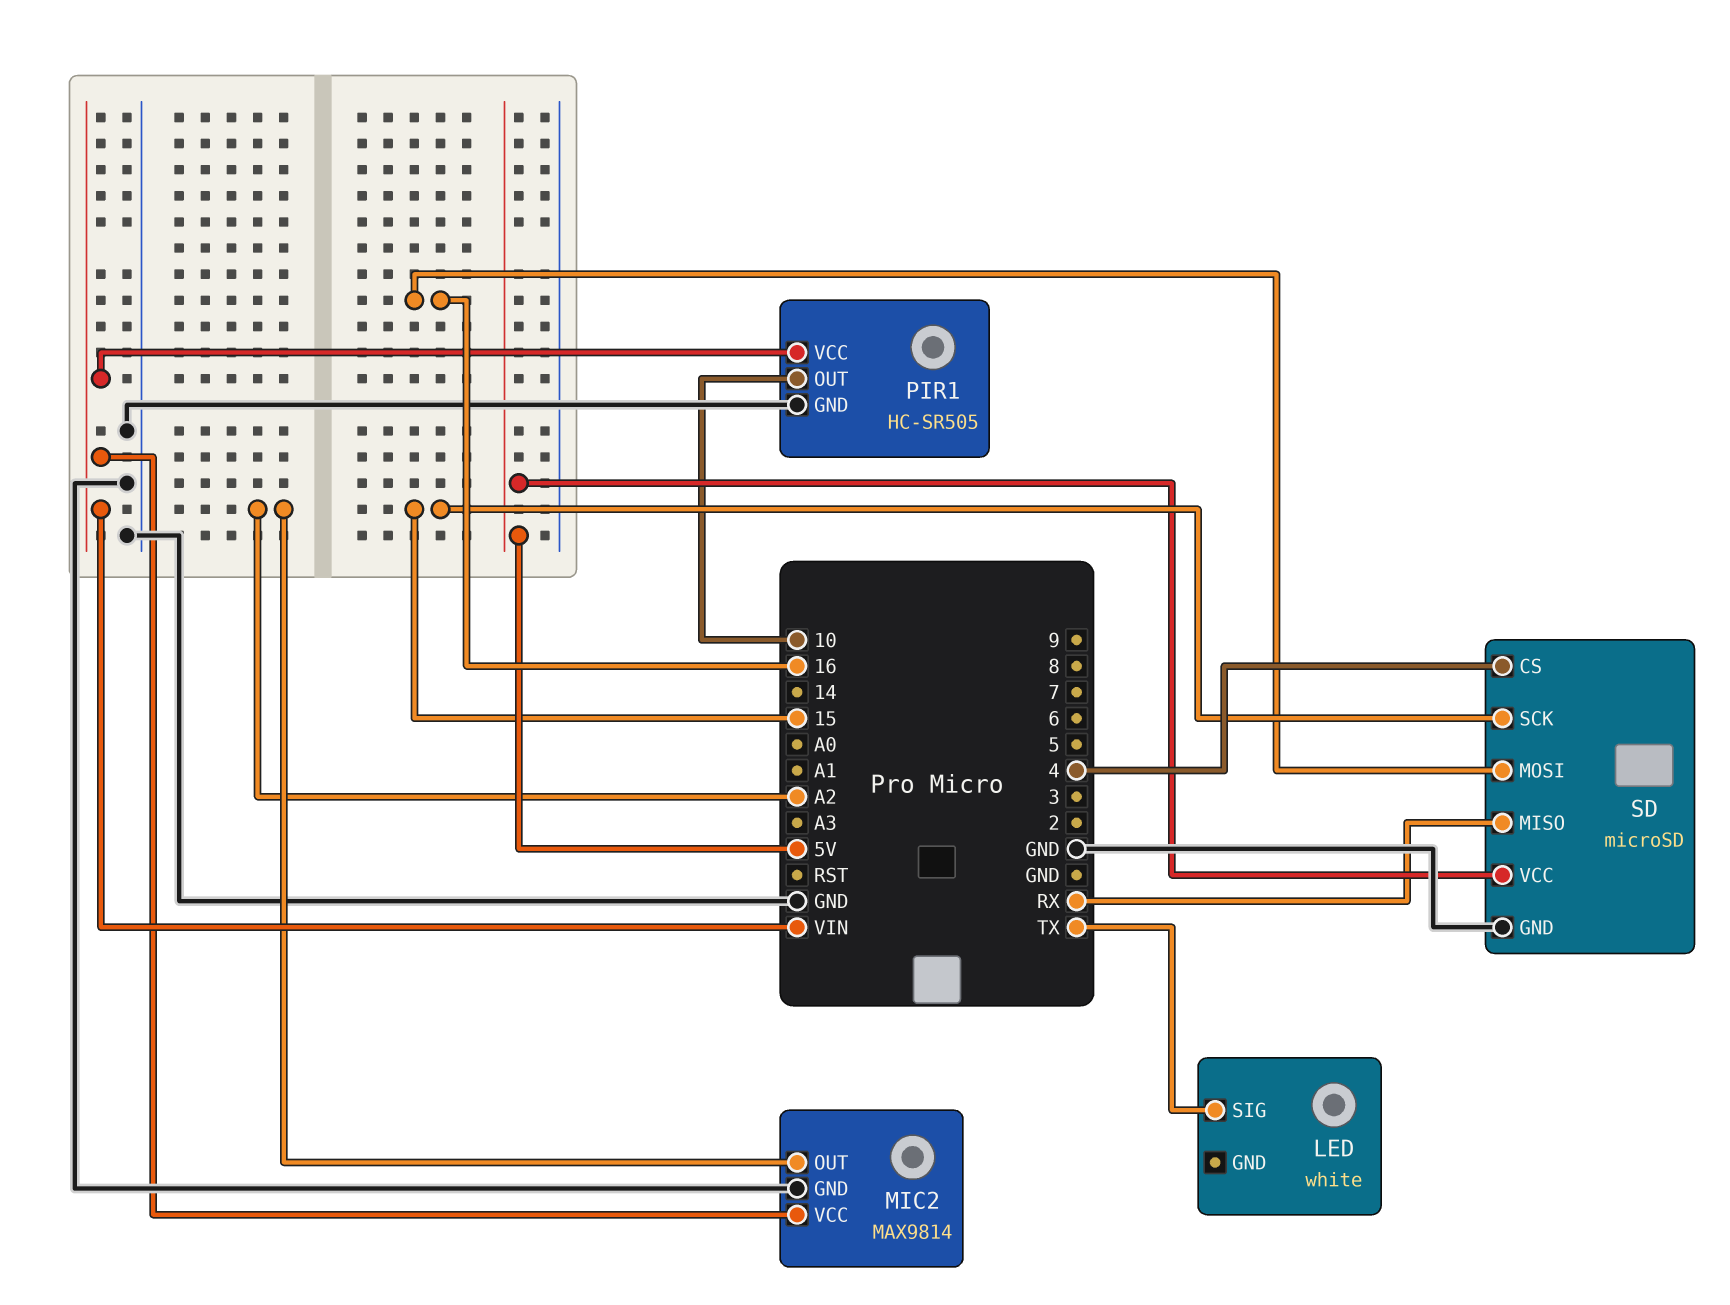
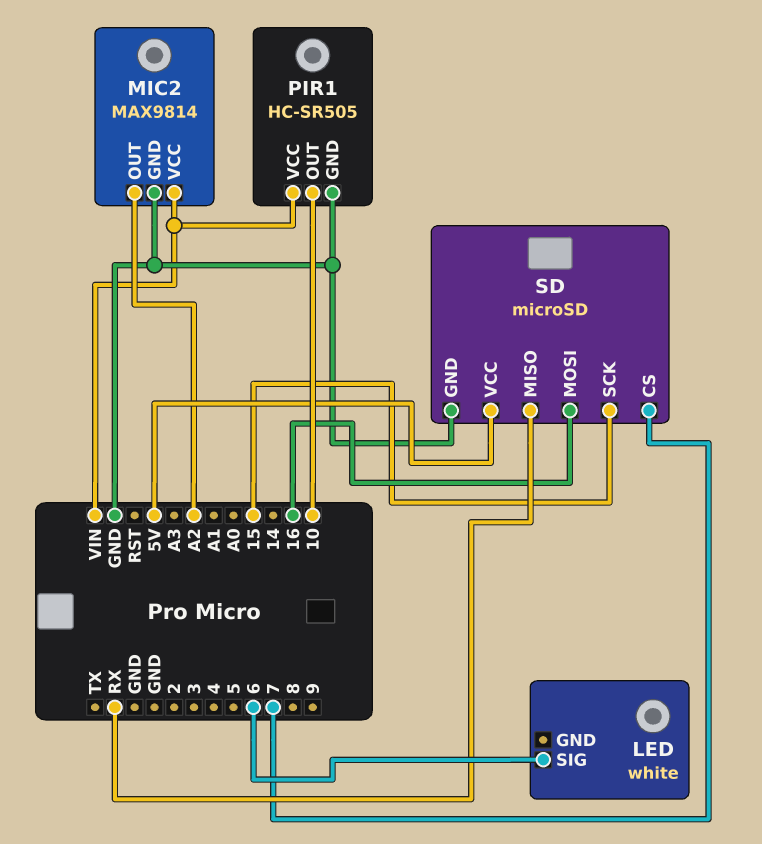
LED pin SIG: TX -> 6
SD pin CS: 4 -> 7

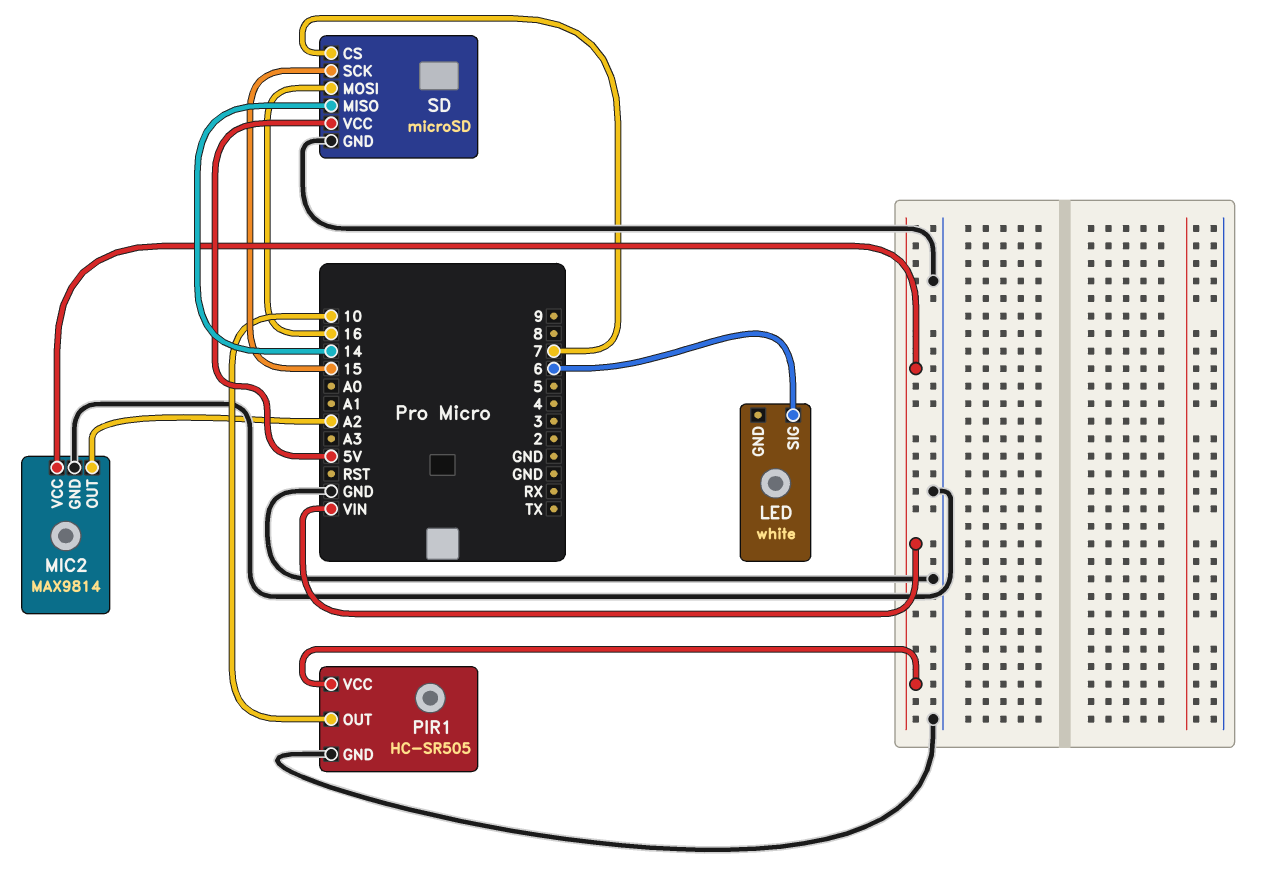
SD pin MISO: RX -> 14

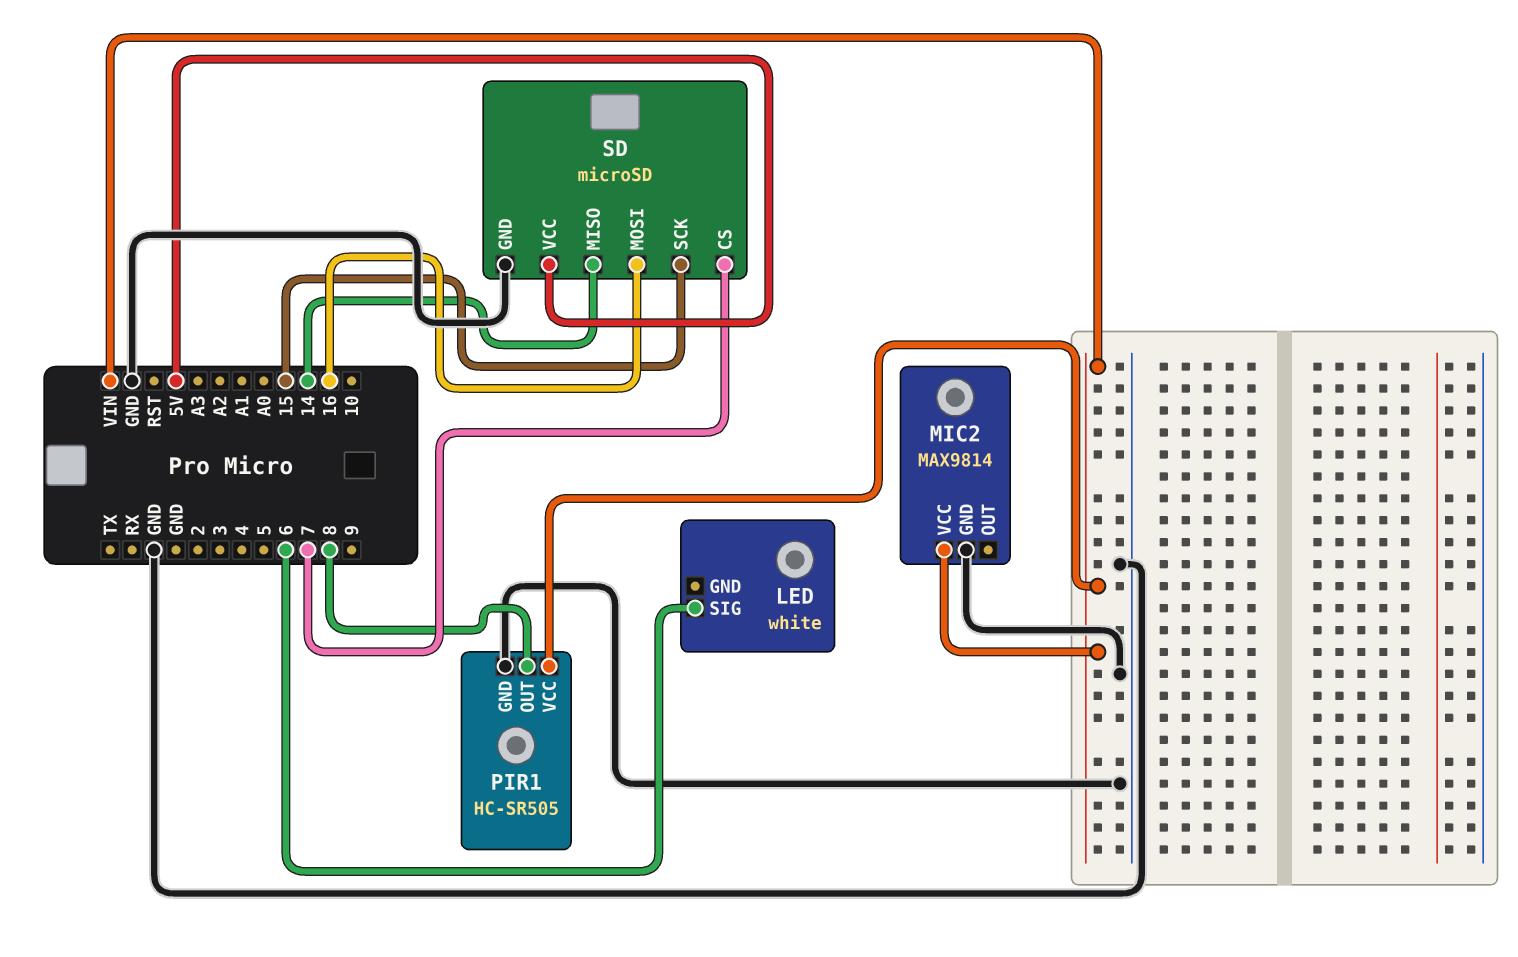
MIC2 pin OUT: A2 -> none
PIR1 pin OUT: 10 -> 8

